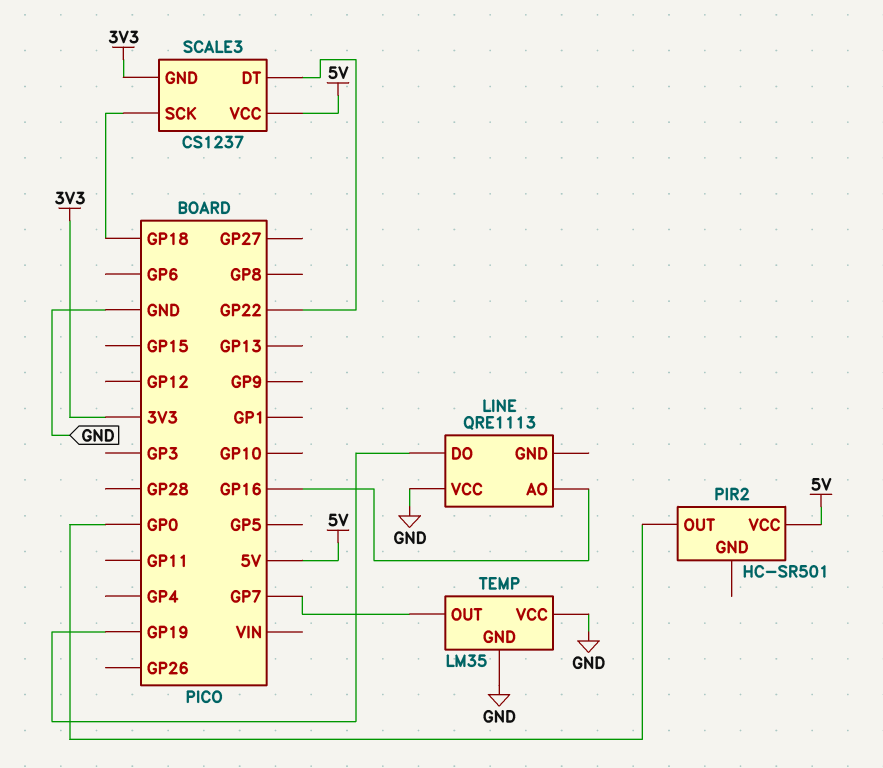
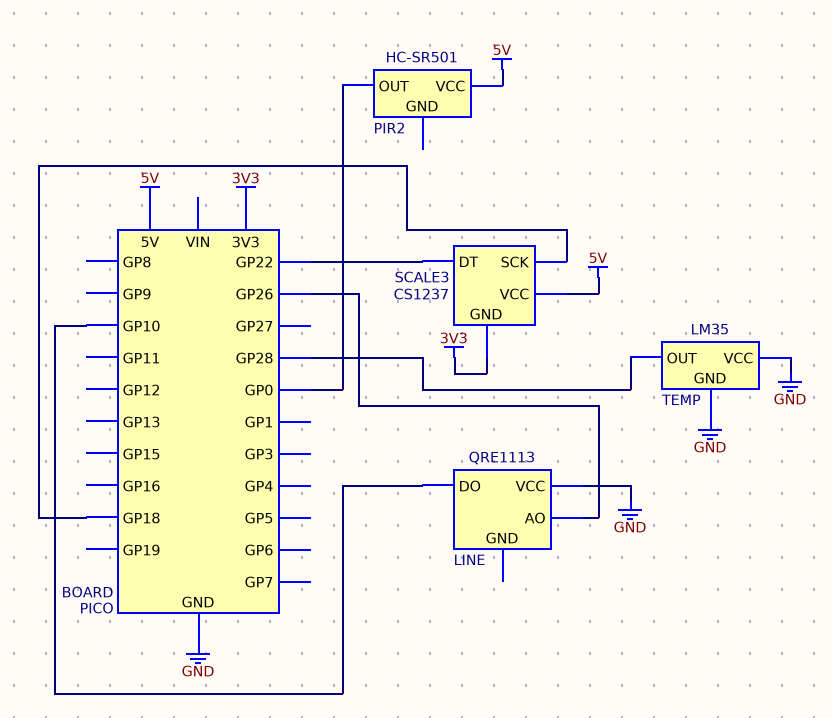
LINE pin AO: GP16 -> GP26
LINE pin DO: GP19 -> GP10
TEMP pin OUT: GP7 -> GP28

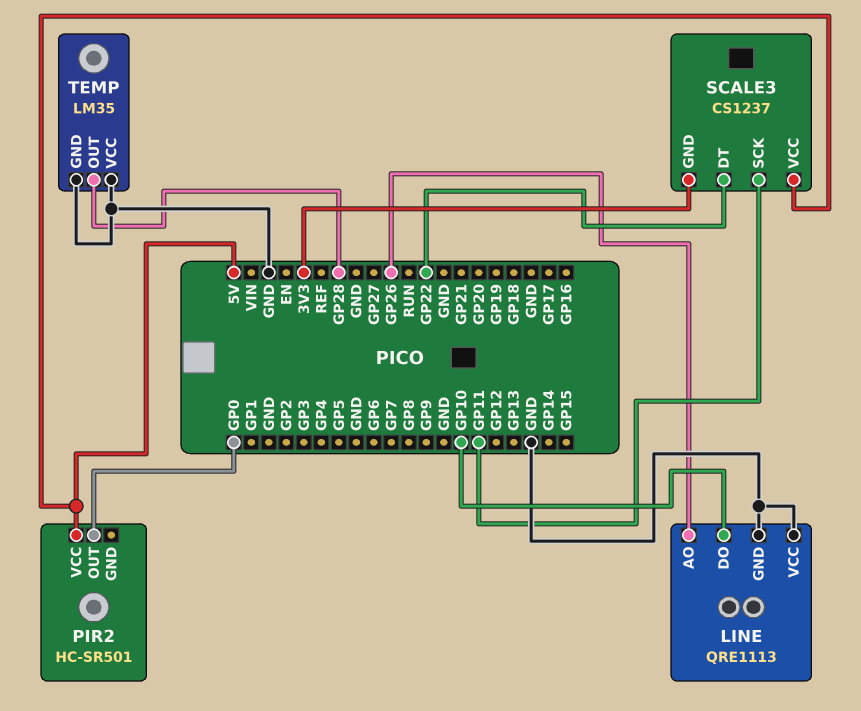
LINE pin GND: none -> GND
SCALE3 pin SCK: GP18 -> GP11

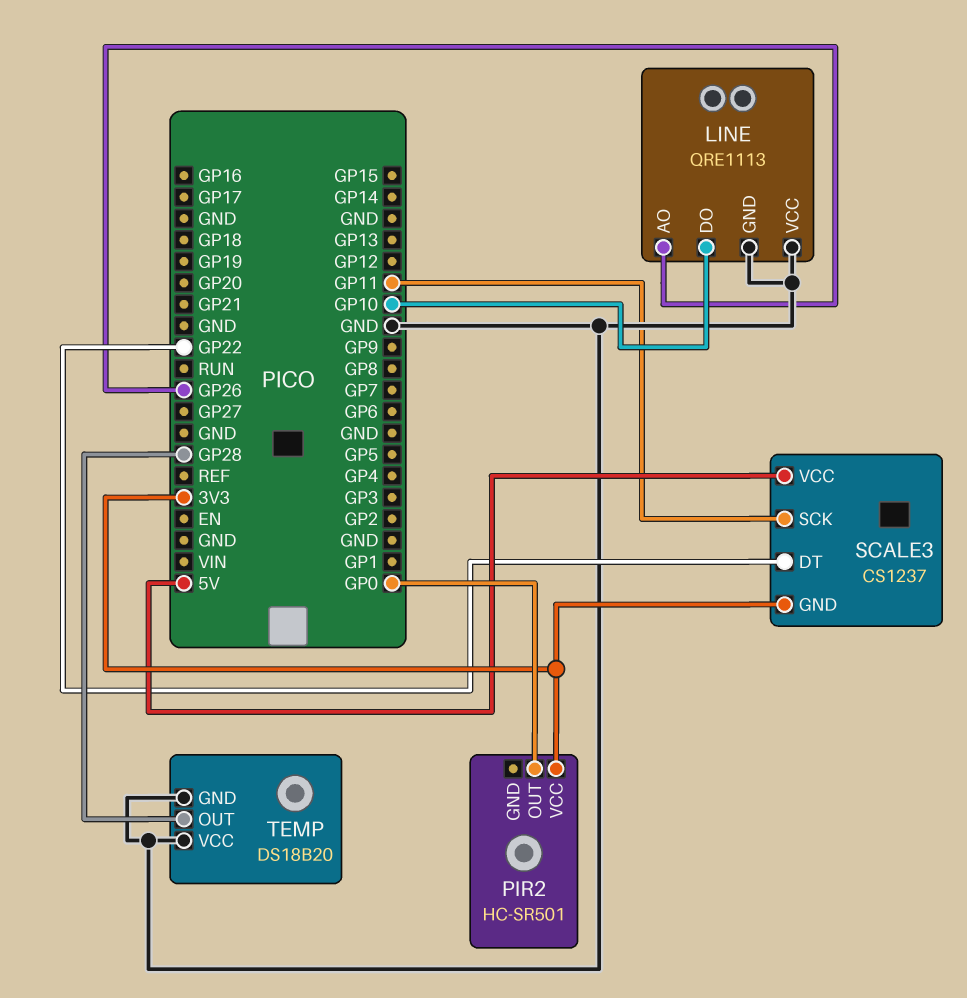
PIR2 pin VCC: 5V -> 3V3
TEMP: LM35 -> DS18B20

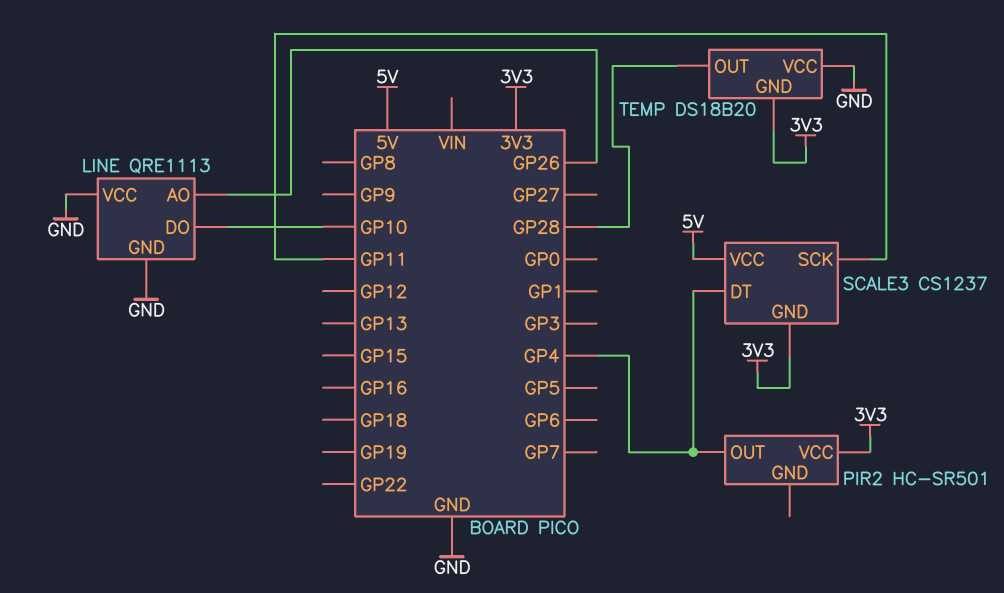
PIR2 pin OUT: GP0 -> GP4
SCALE3 pin DT: GP22 -> GP4
TEMP pin GND: GND -> 3V3

